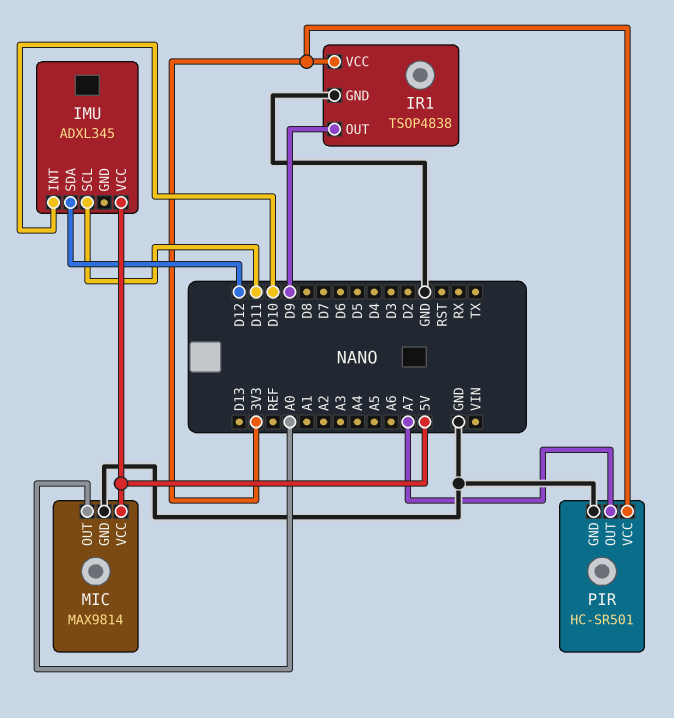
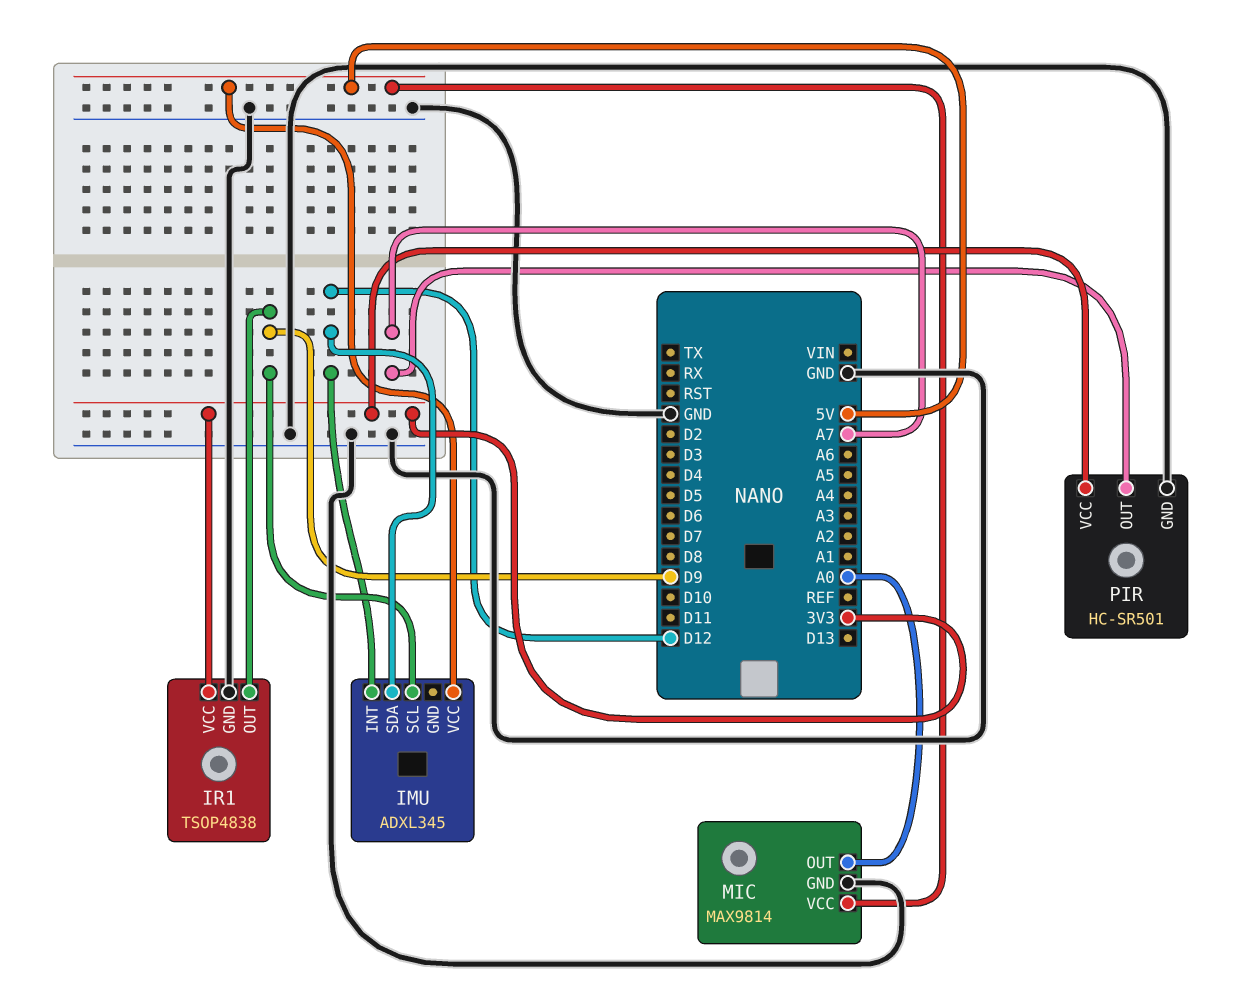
IMU pin INT: D10 -> D12
IMU pin SCL: D11 -> D9

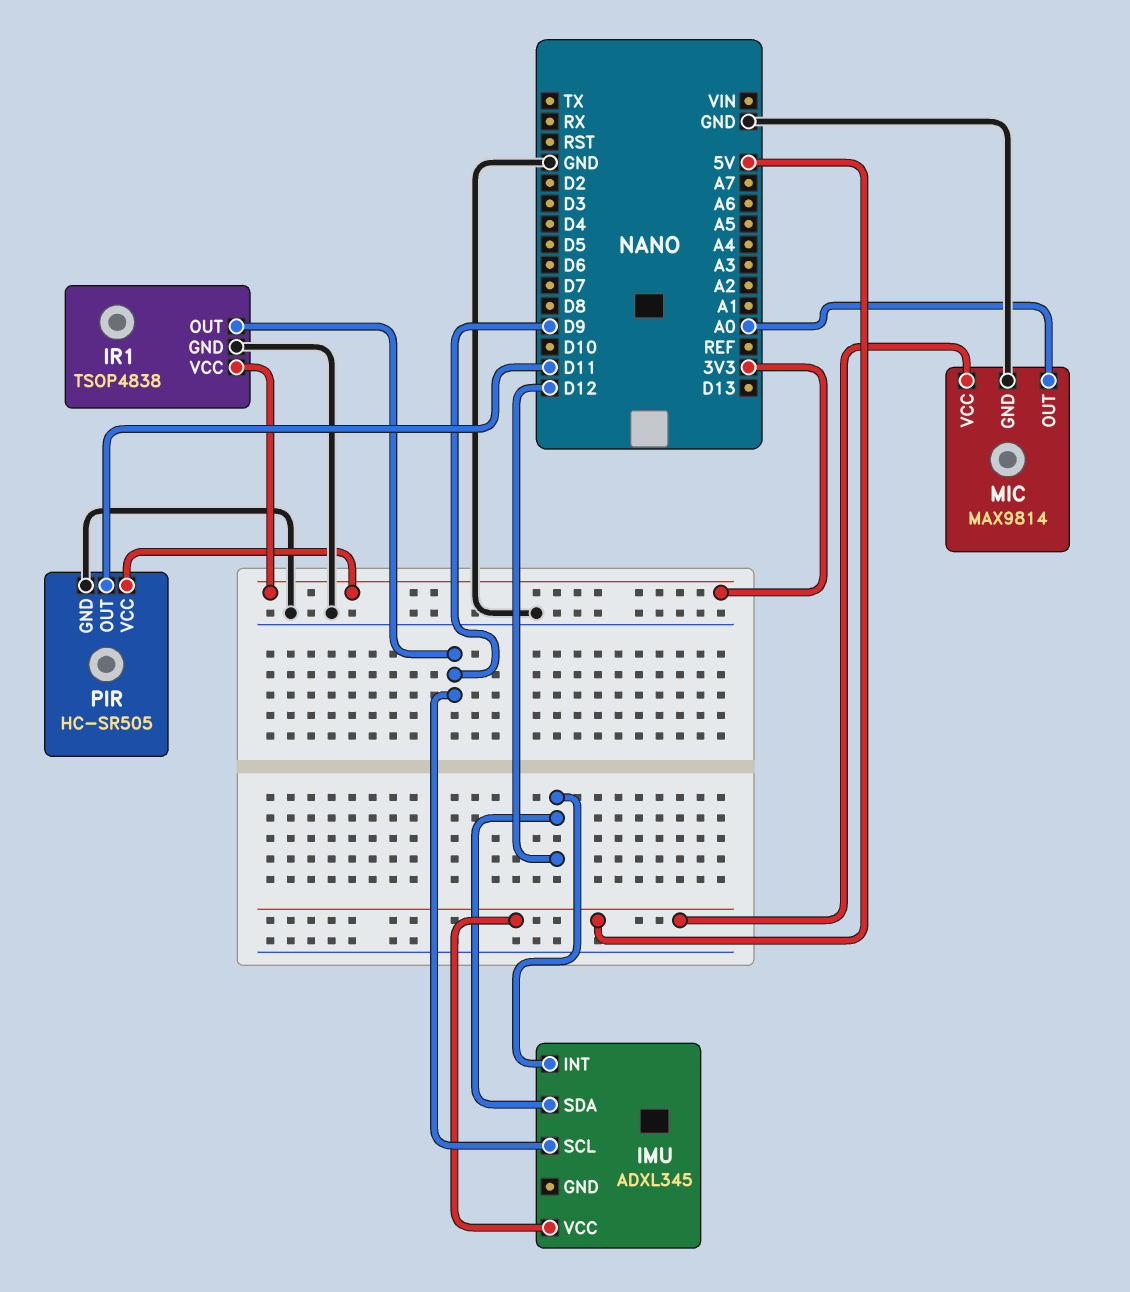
PIR: HC-SR501 -> HC-SR505
PIR pin OUT: A7 -> D11

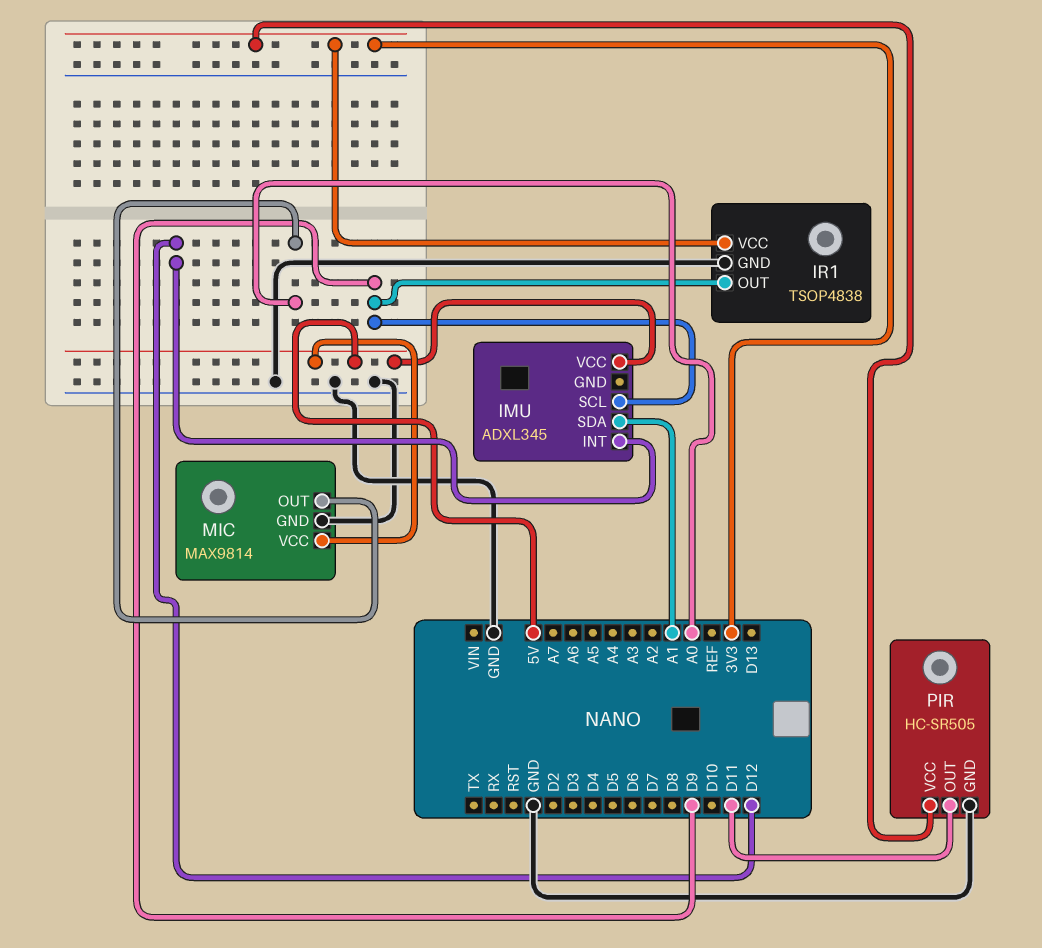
IMU pin SDA: D12 -> A1

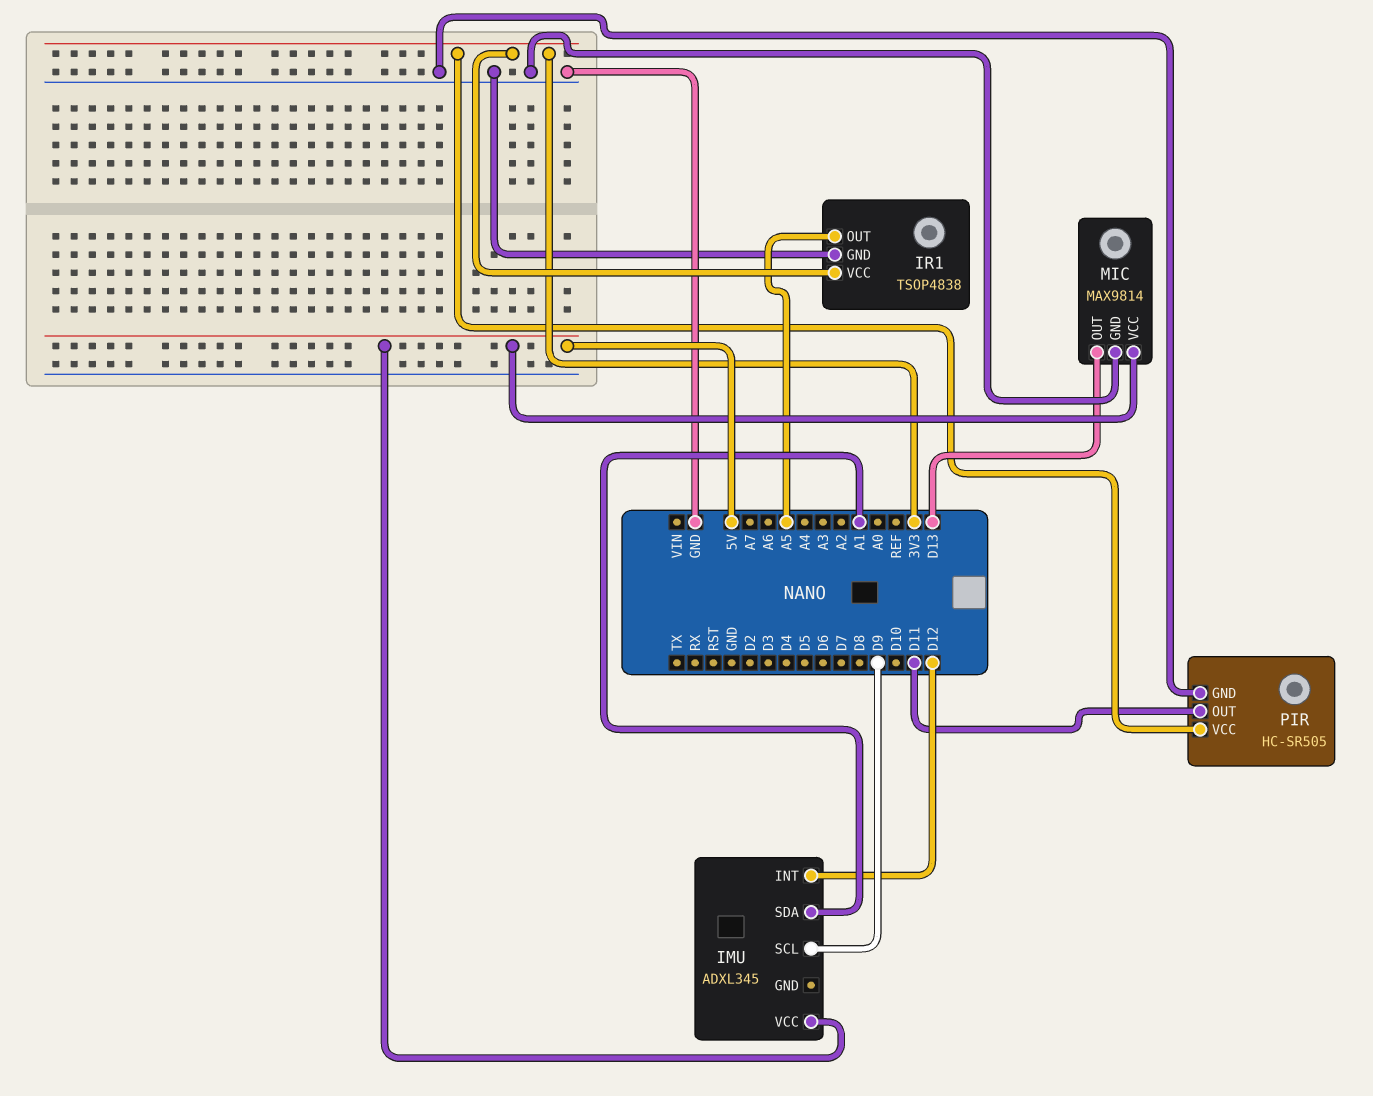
IR1 pin OUT: D9 -> A5
MIC pin OUT: A0 -> D13

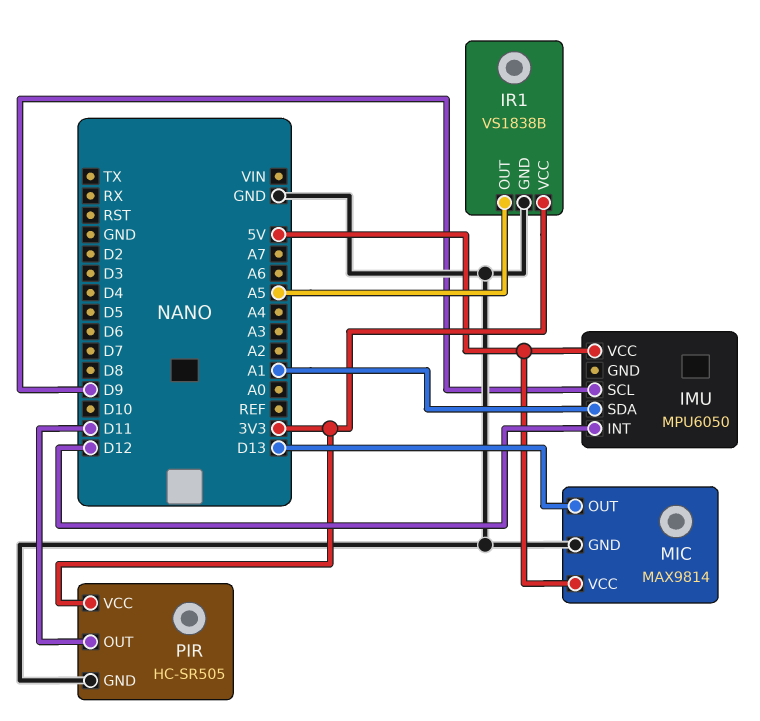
IMU: ADXL345 -> MPU6050
IR1: TSOP4838 -> VS1838B

